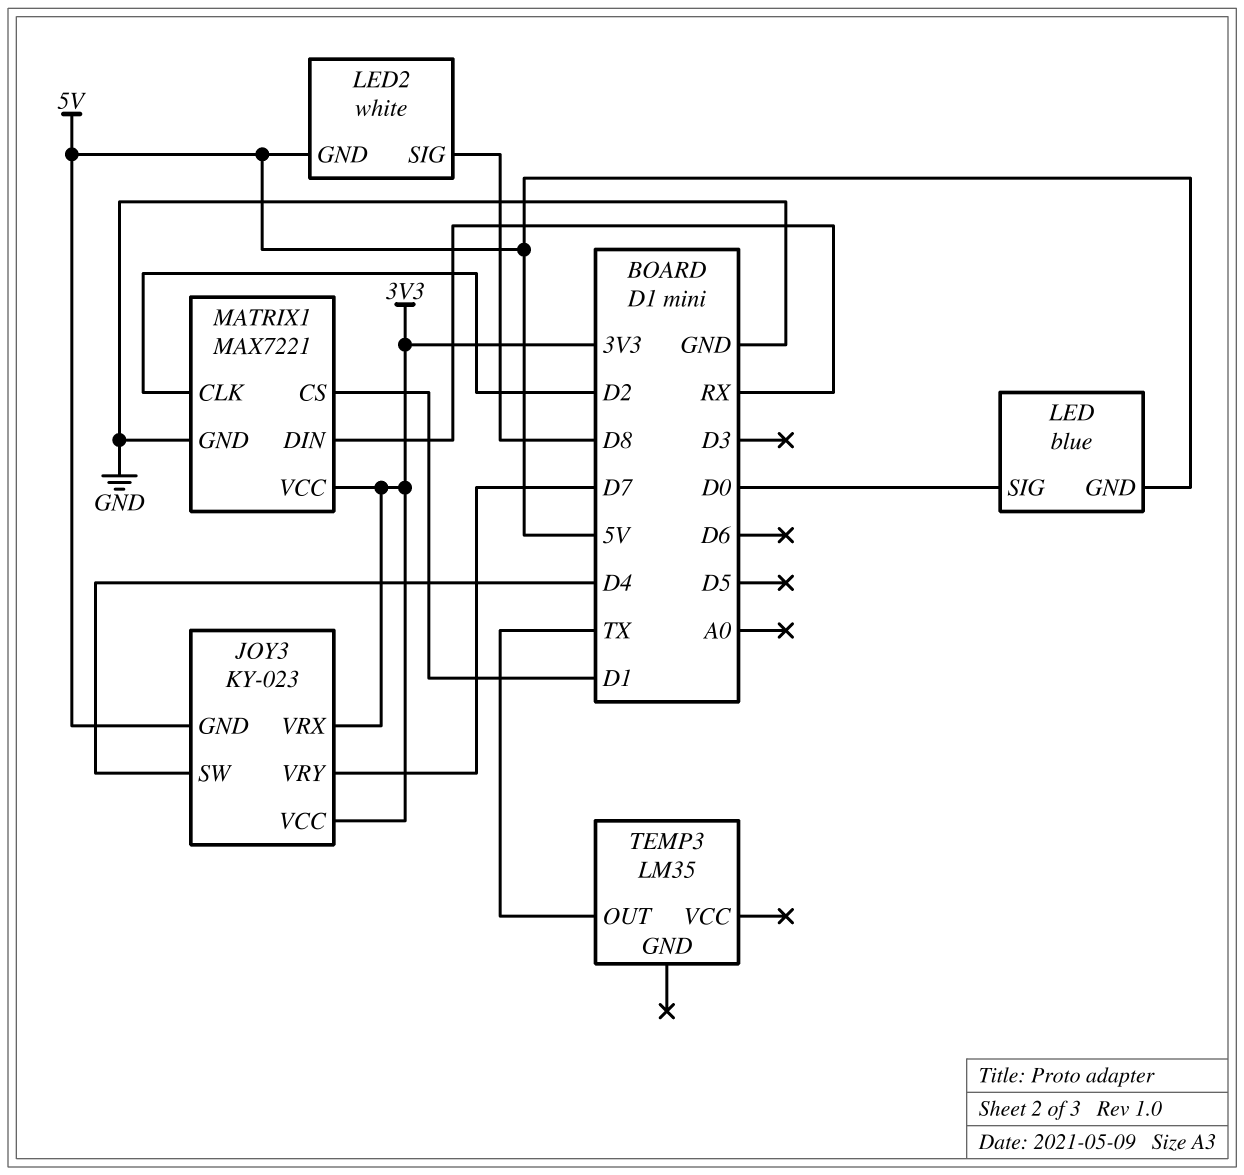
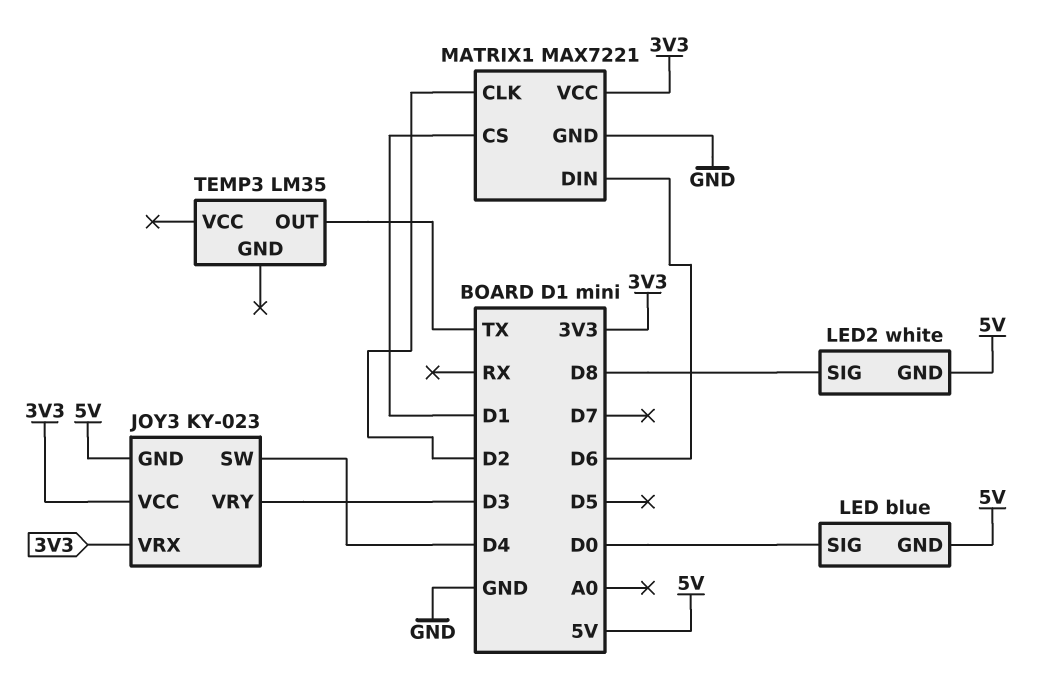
JOY3 pin VRY: D7 -> D3
MATRIX1 pin DIN: RX -> D6

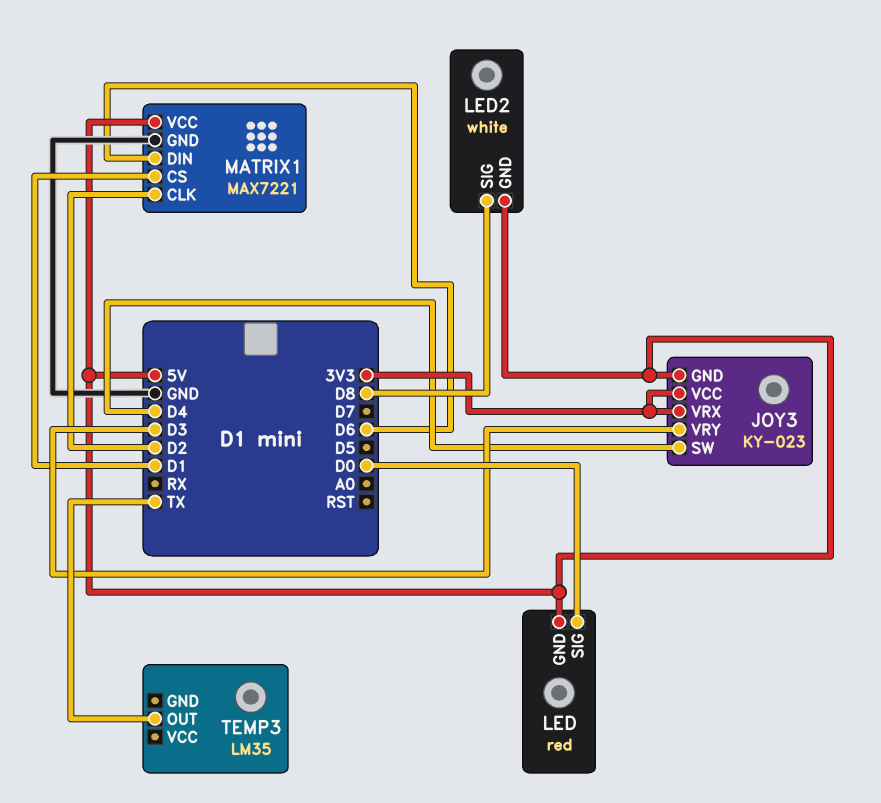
LED: blue -> red
MATRIX1 pin VCC: 3V3 -> 5V

